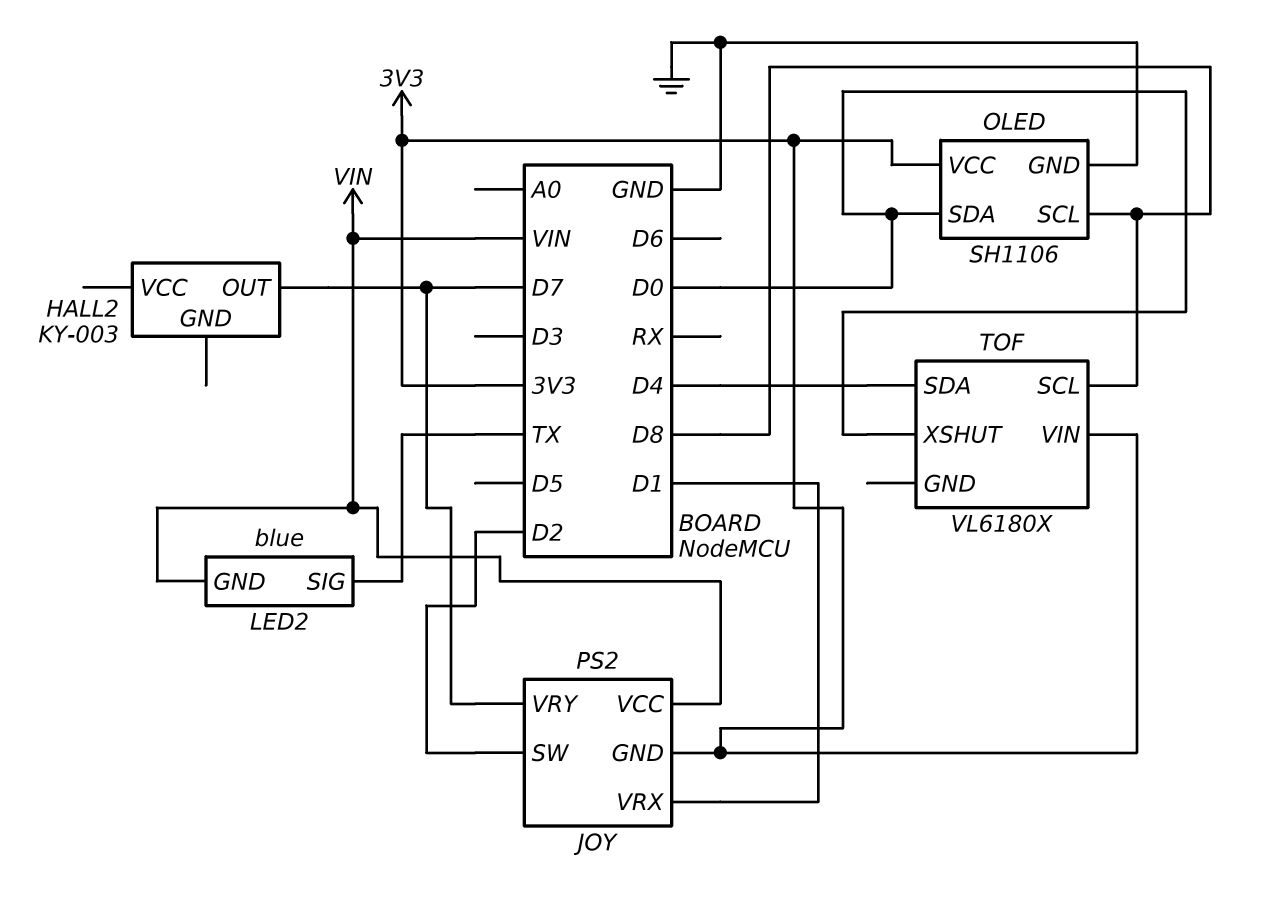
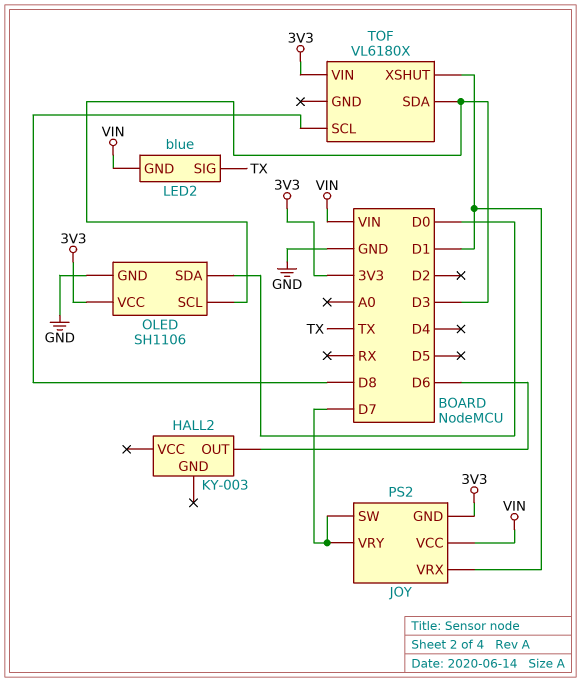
HALL2 pin OUT: D7 -> D6
JOY pin SW: D2 -> D7
OLED pin SCL: D8 -> D3
TOF pin SDA: D4 -> D3
TOF pin XSHUT: D0 -> D1

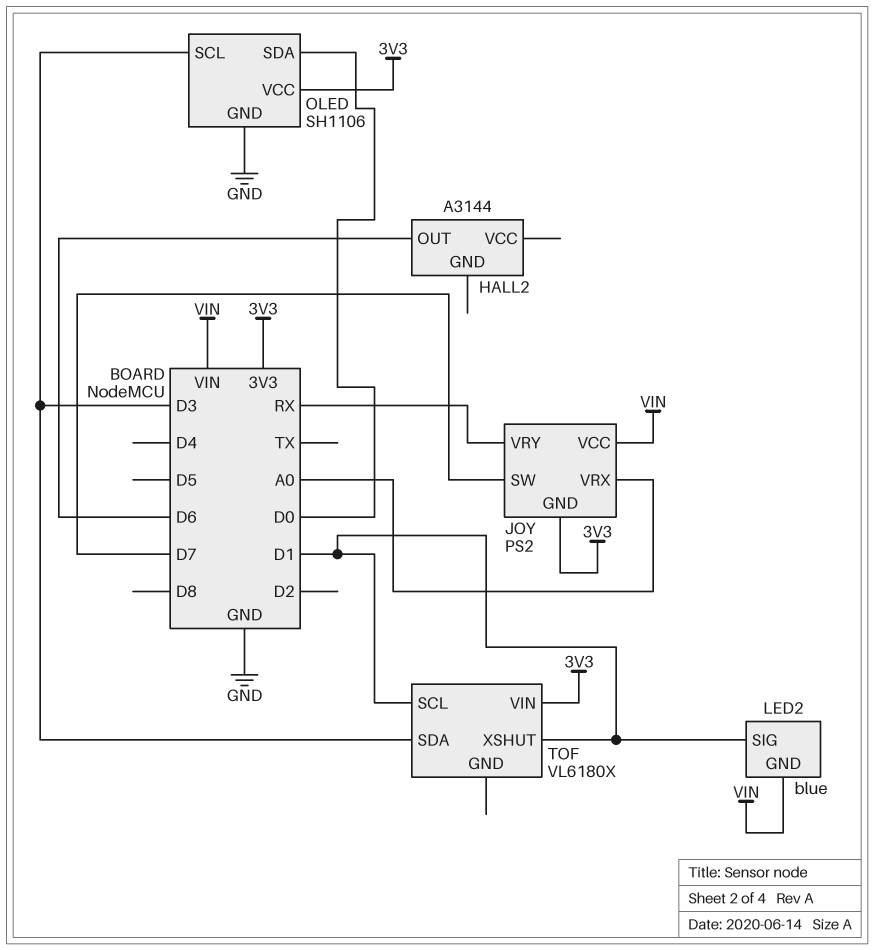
HALL2: KY-003 -> A3144
JOY pin VRX: D1 -> A0
JOY pin VRY: D7 -> RX
LED2 pin SIG: TX -> D1
TOF pin SCL: D8 -> D1

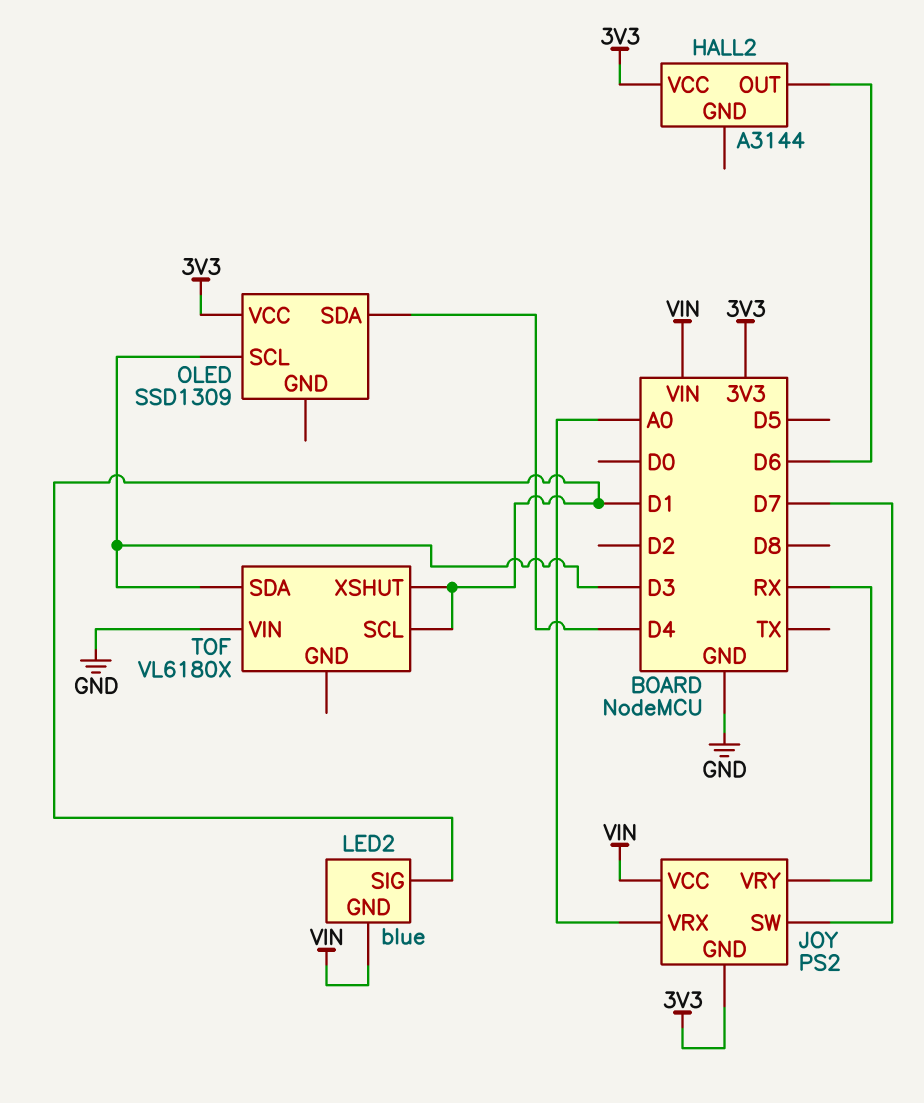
HALL2 pin VCC: none -> 3V3
OLED: SH1106 -> SSD1309
OLED pin GND: GND -> none
OLED pin SDA: D0 -> D4
TOF pin VIN: 3V3 -> GND

